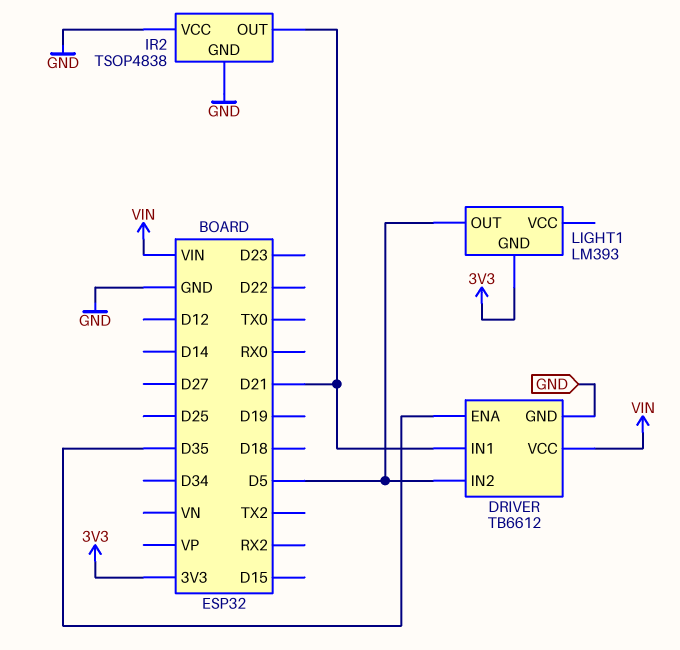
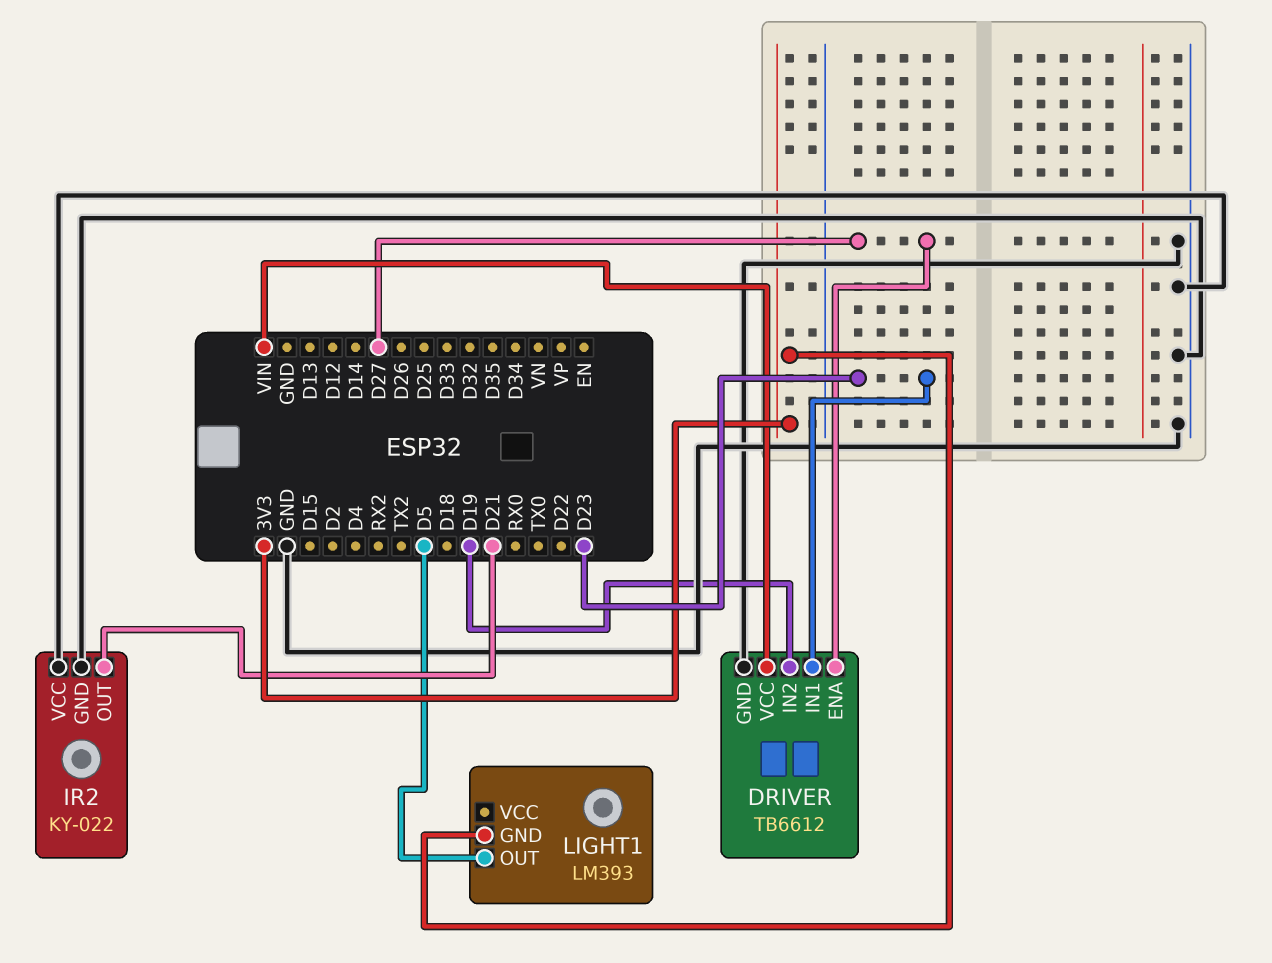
DRIVER pin ENA: D35 -> D27
DRIVER pin IN1: D21 -> D23
DRIVER pin IN2: D5 -> D19
IR2: TSOP4838 -> KY-022

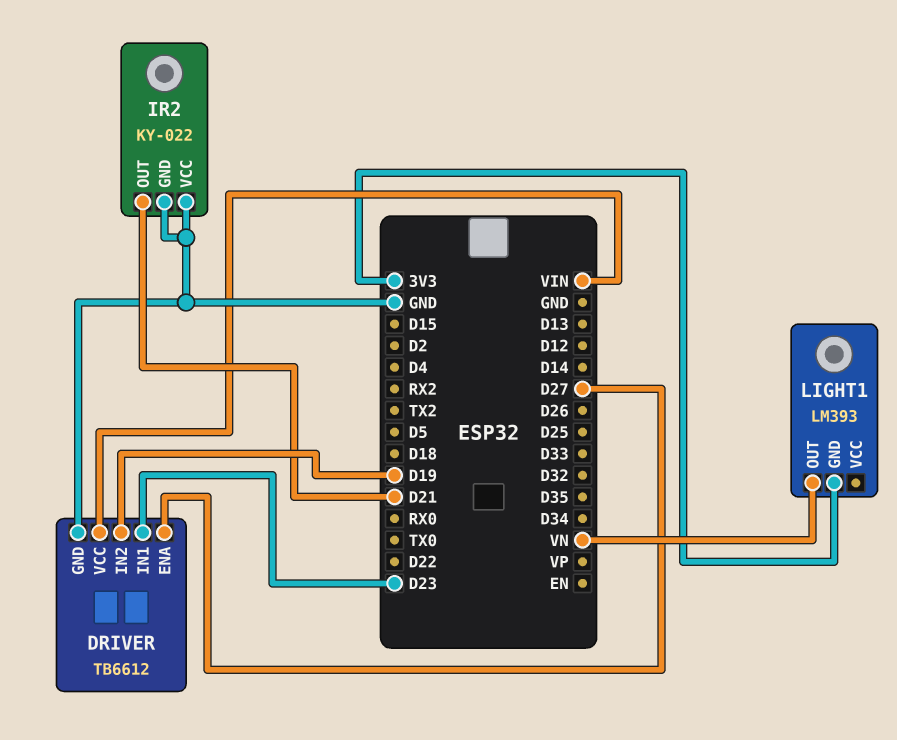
LIGHT1 pin OUT: D5 -> VN

